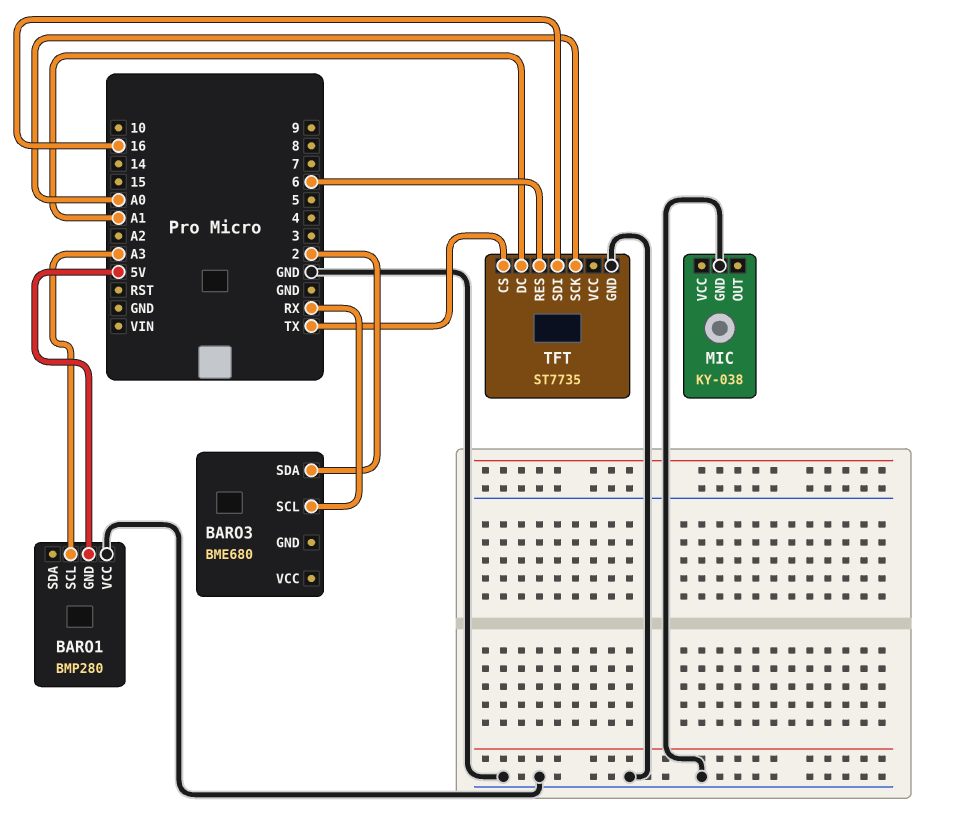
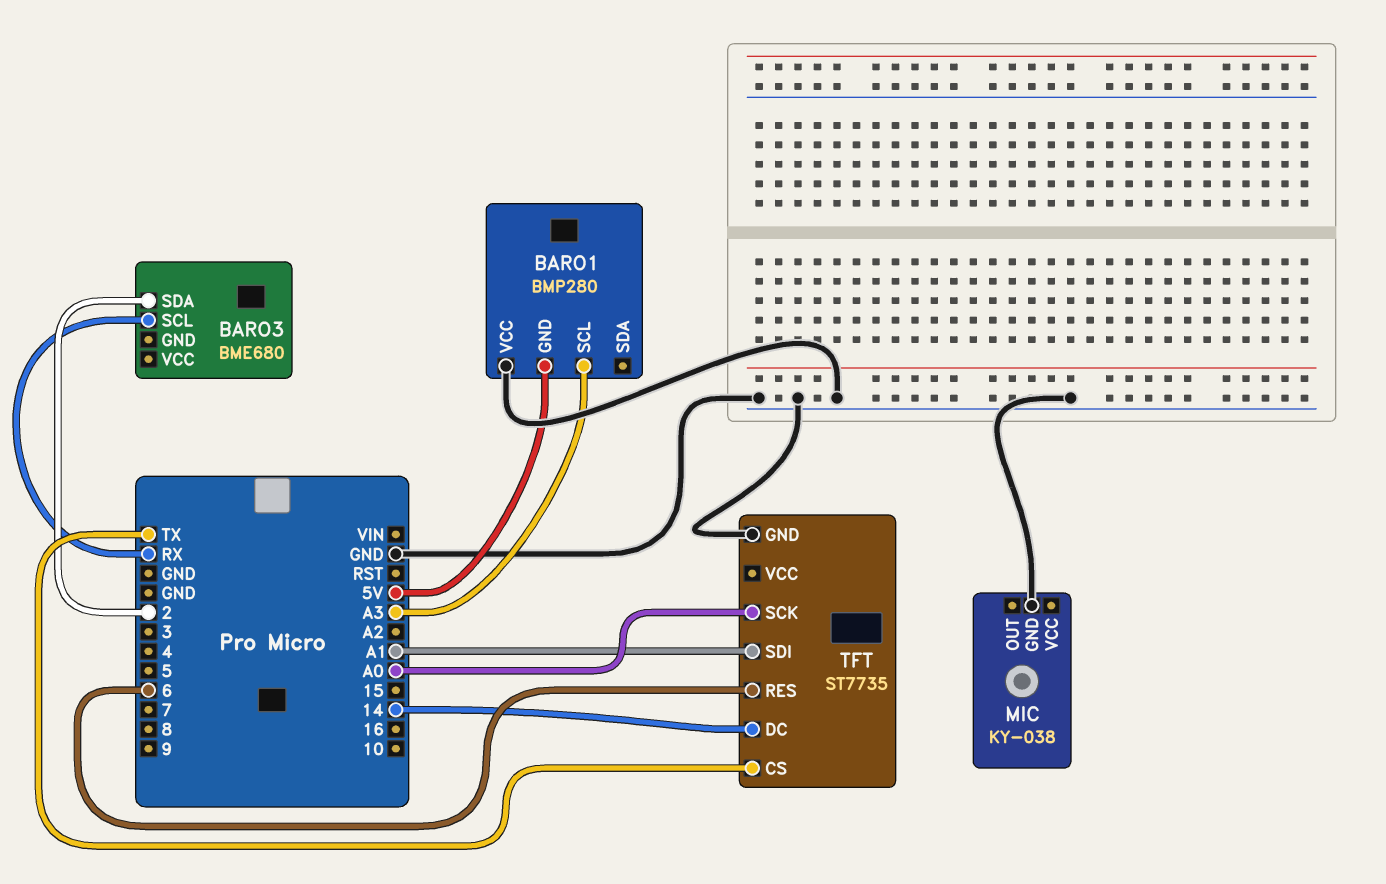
TFT pin DC: A1 -> 14
TFT pin SDI: 16 -> A1

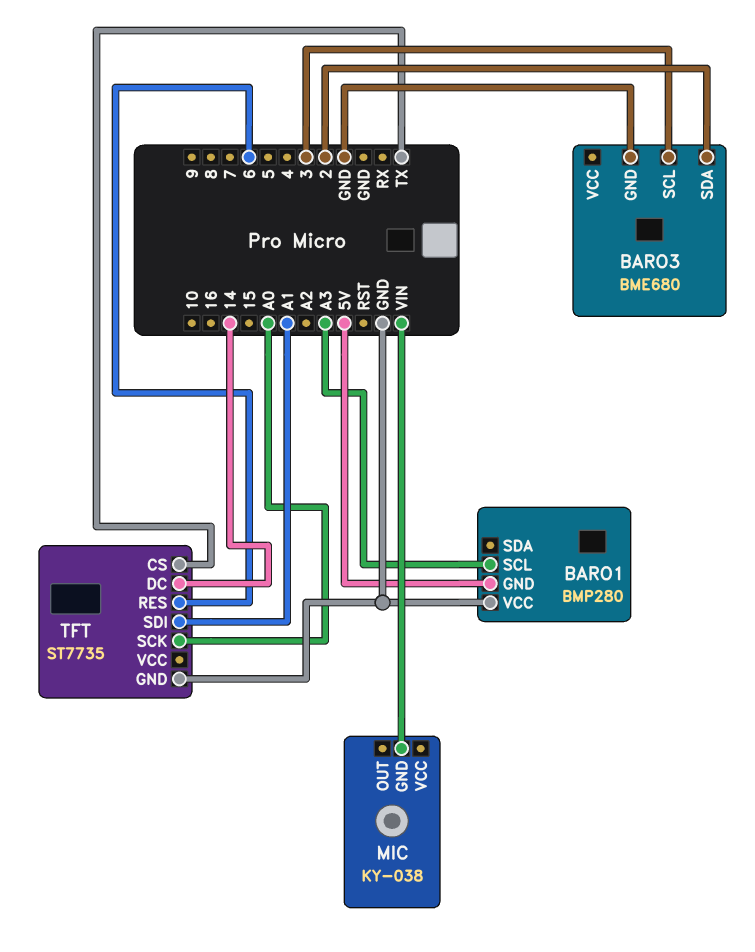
BARO3 pin GND: none -> GND
BARO3 pin SCL: RX -> 3
MIC pin GND: GND -> VIN

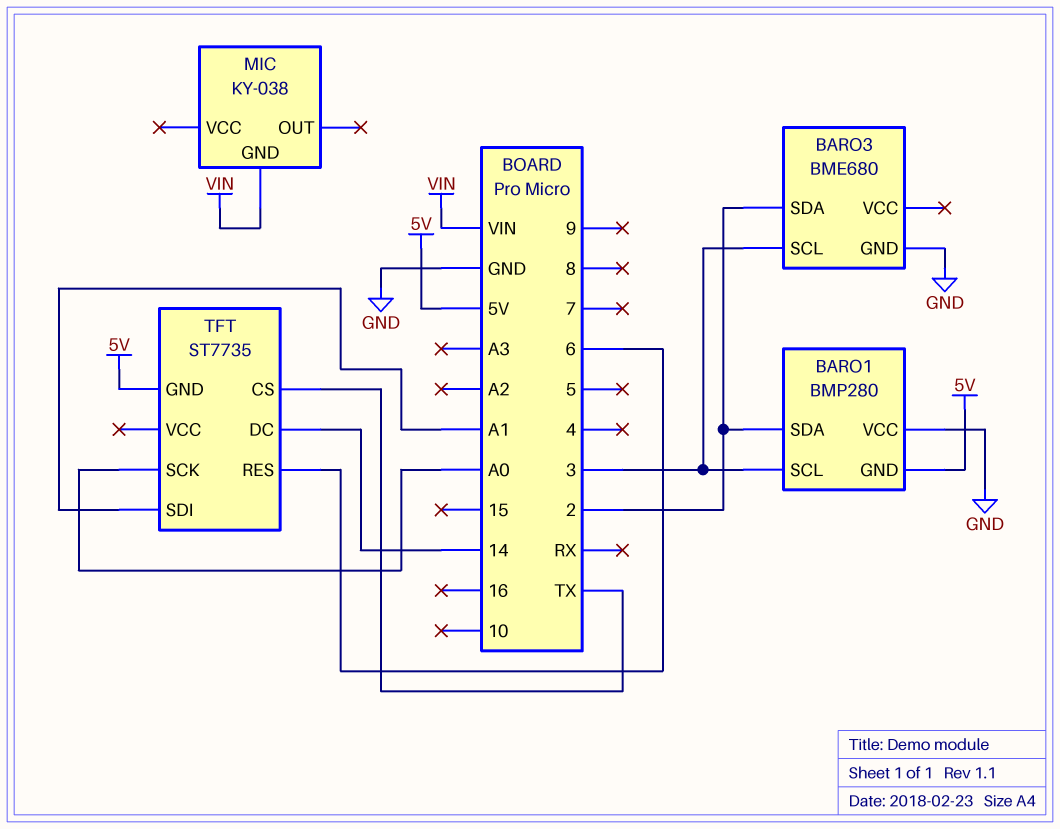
BARO1 pin SCL: A3 -> 3
BARO1 pin SDA: none -> 2
TFT pin GND: GND -> 5V

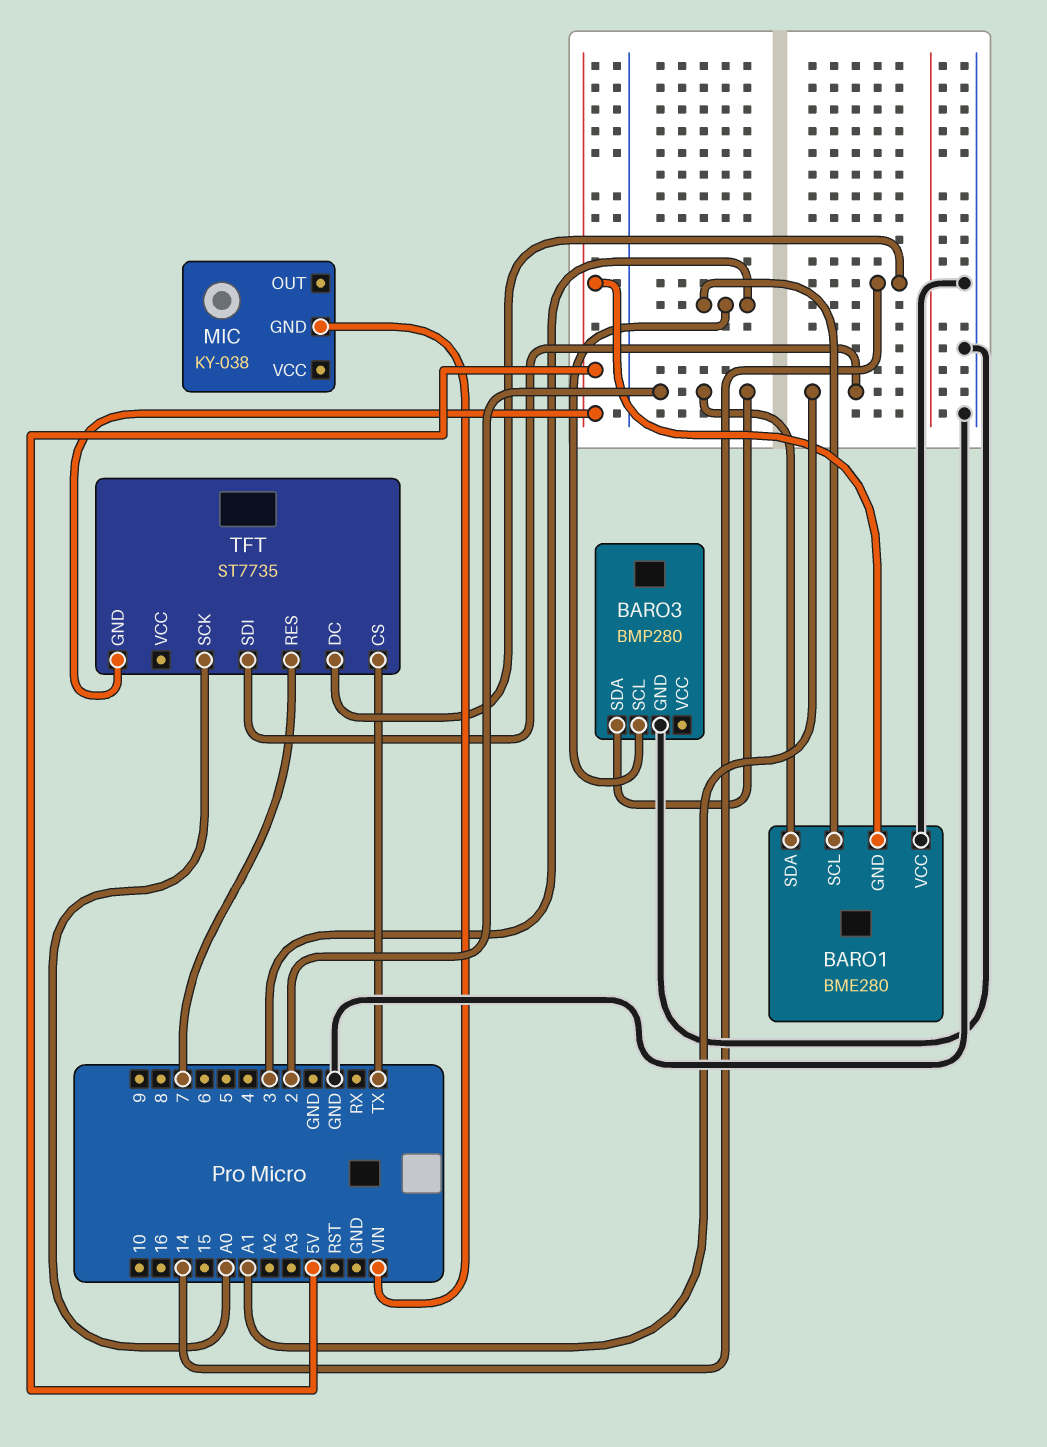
BARO1: BMP280 -> BME280
BARO3: BME680 -> BMP280
TFT pin RES: 6 -> 7

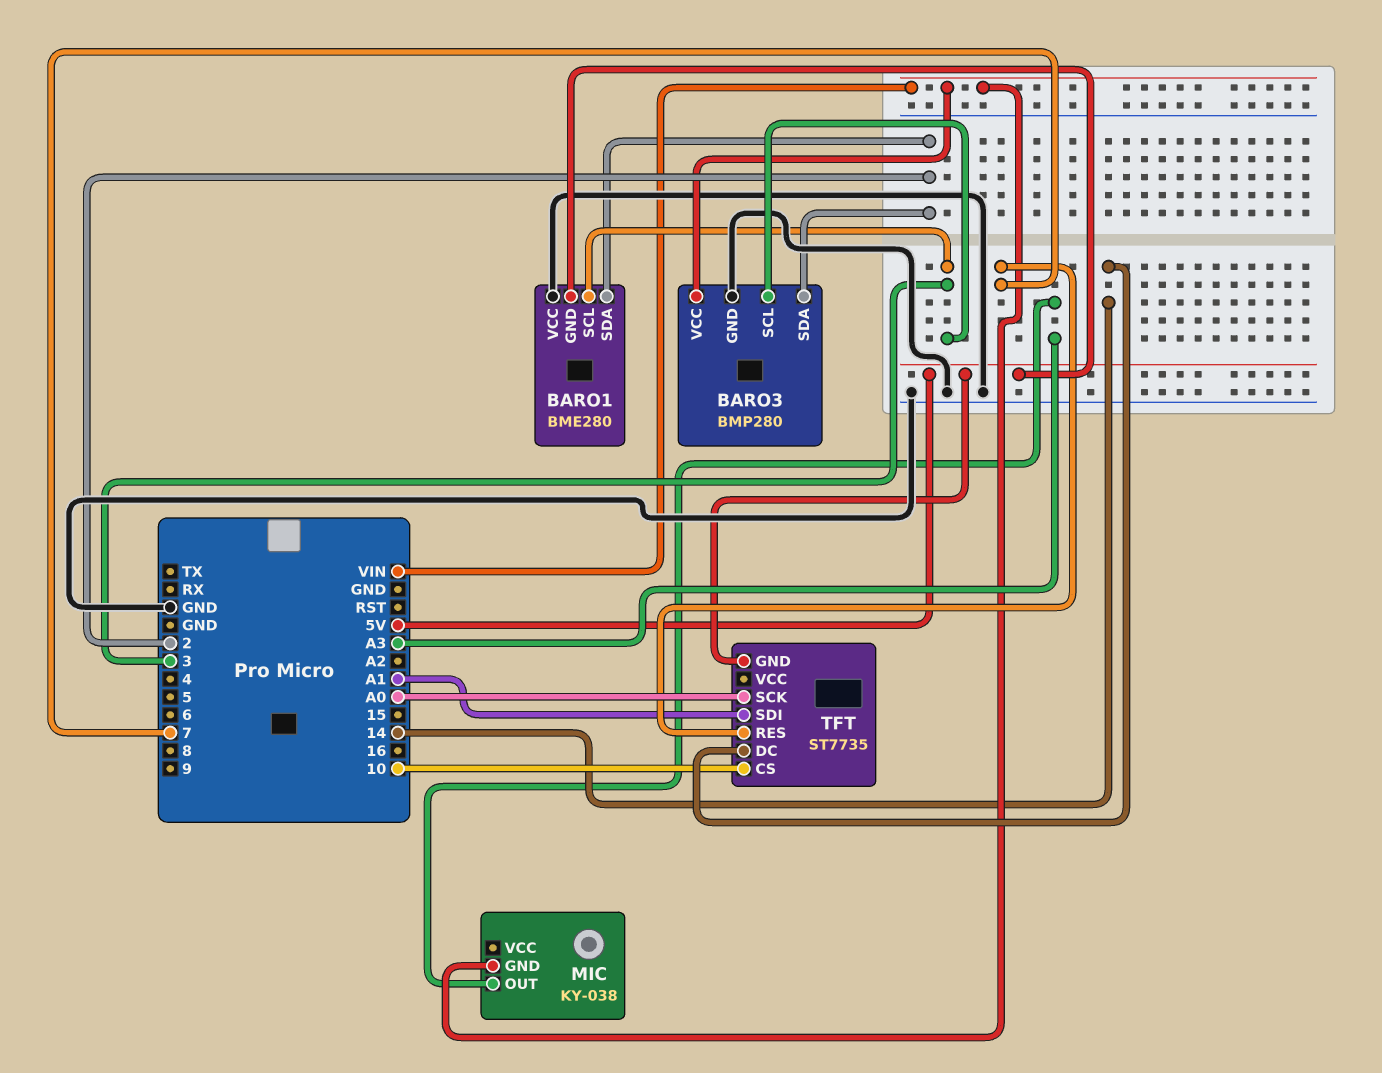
BARO3 pin VCC: none -> VIN
MIC pin OUT: none -> A3
TFT pin CS: TX -> 10

